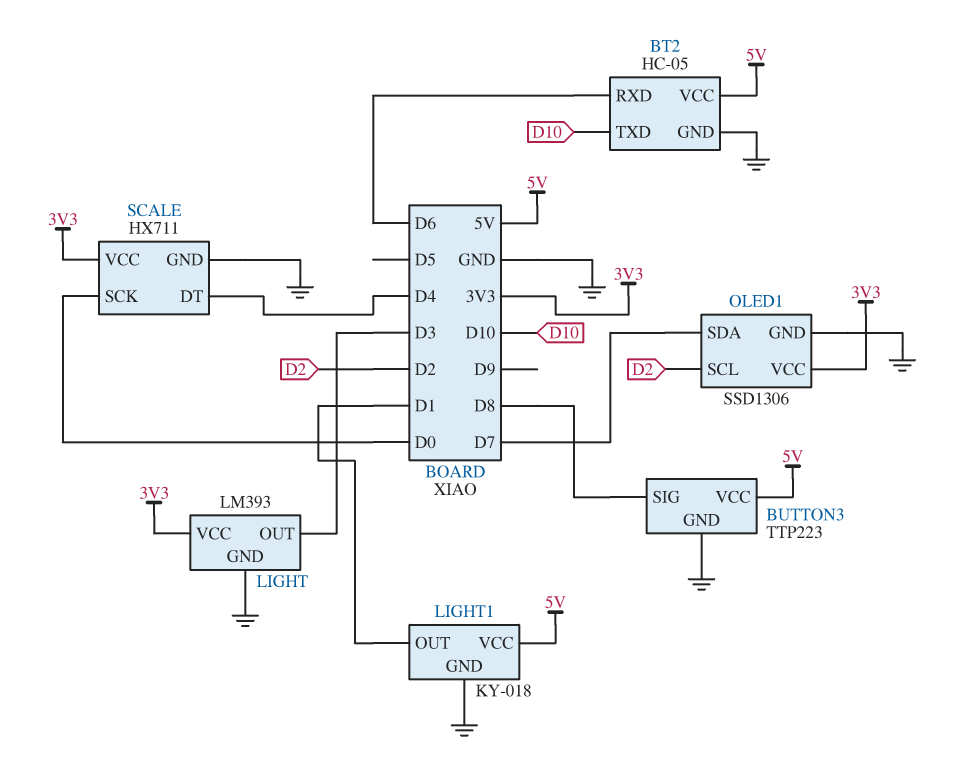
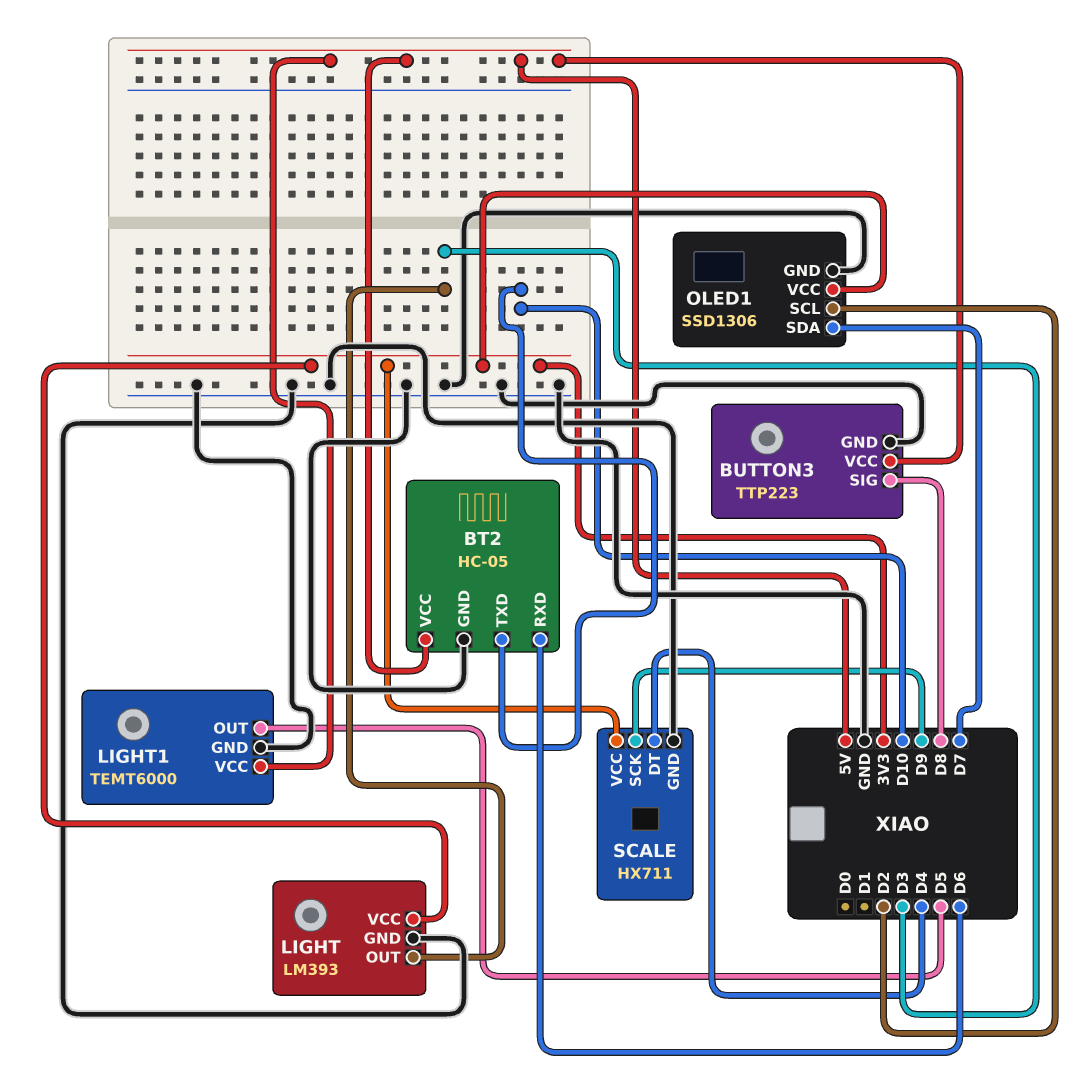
LIGHT1: KY-018 -> TEMT6000
LIGHT1 pin OUT: D1 -> D5
SCALE pin SCK: D0 -> D9

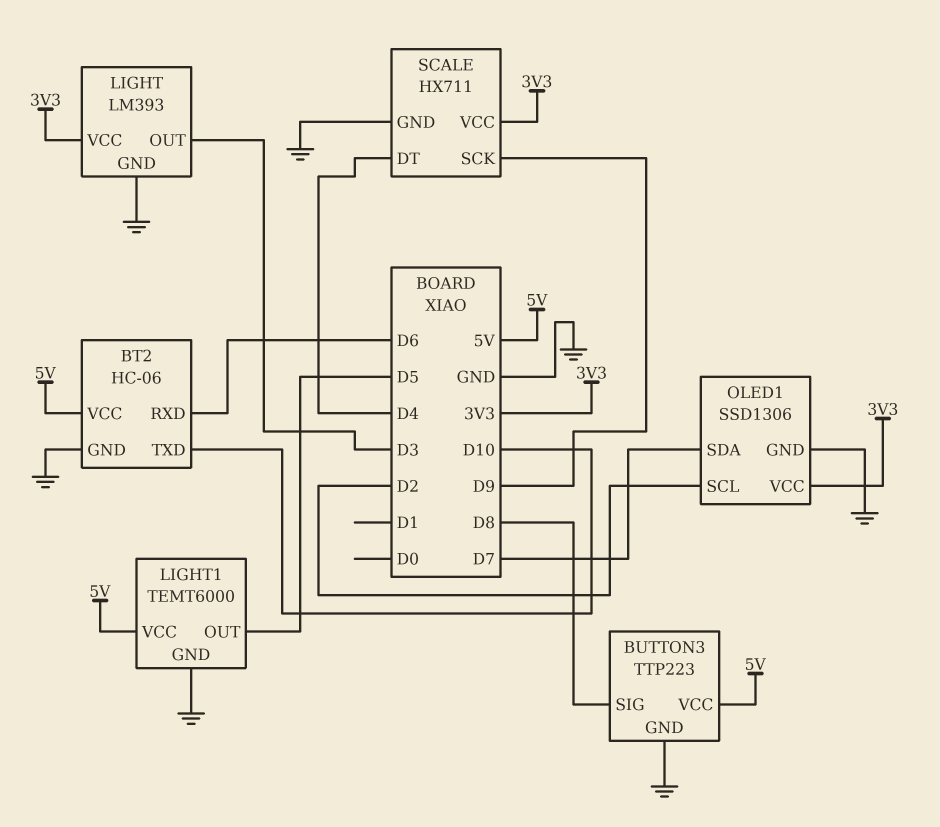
BT2: HC-05 -> HC-06

